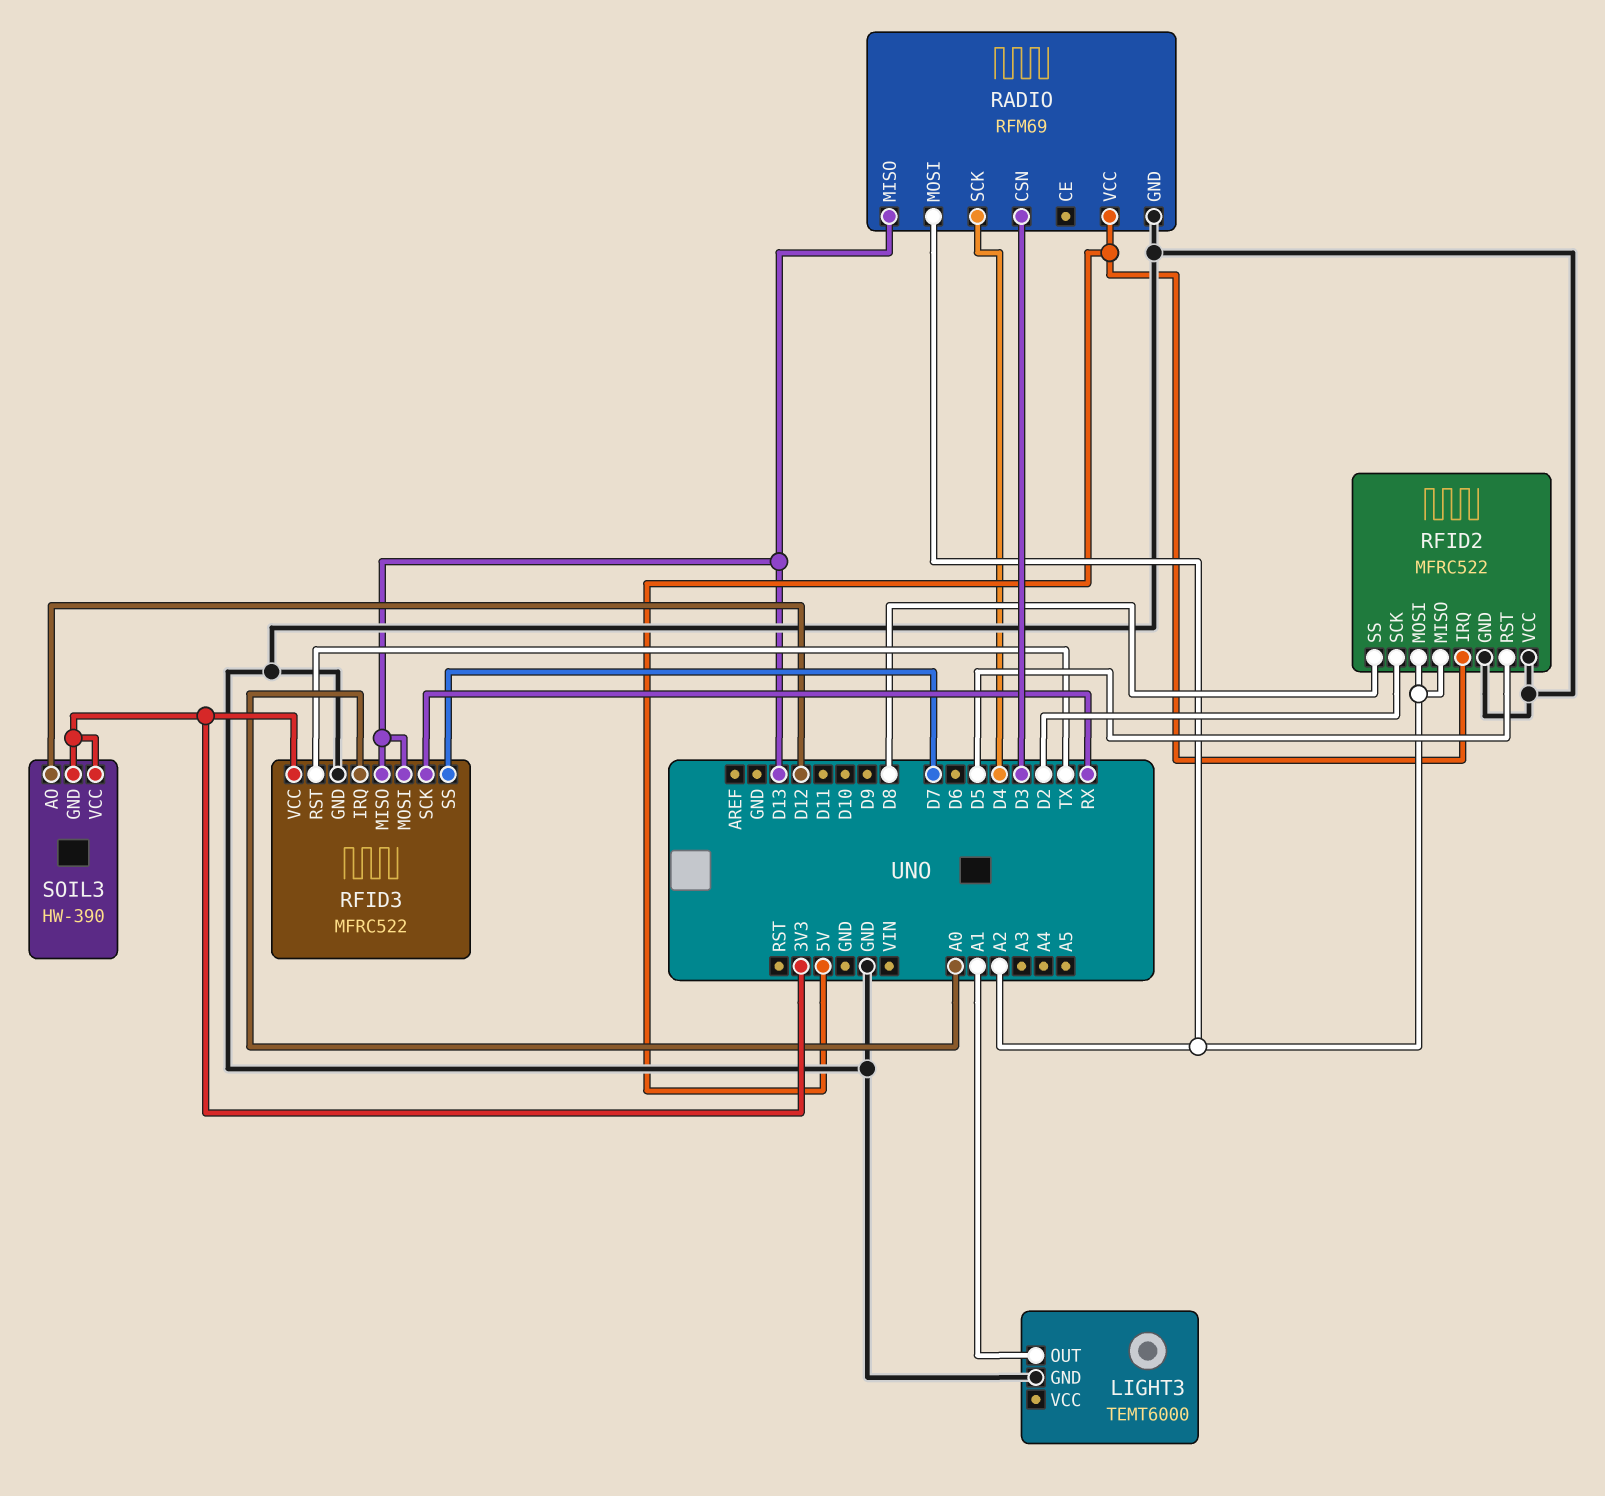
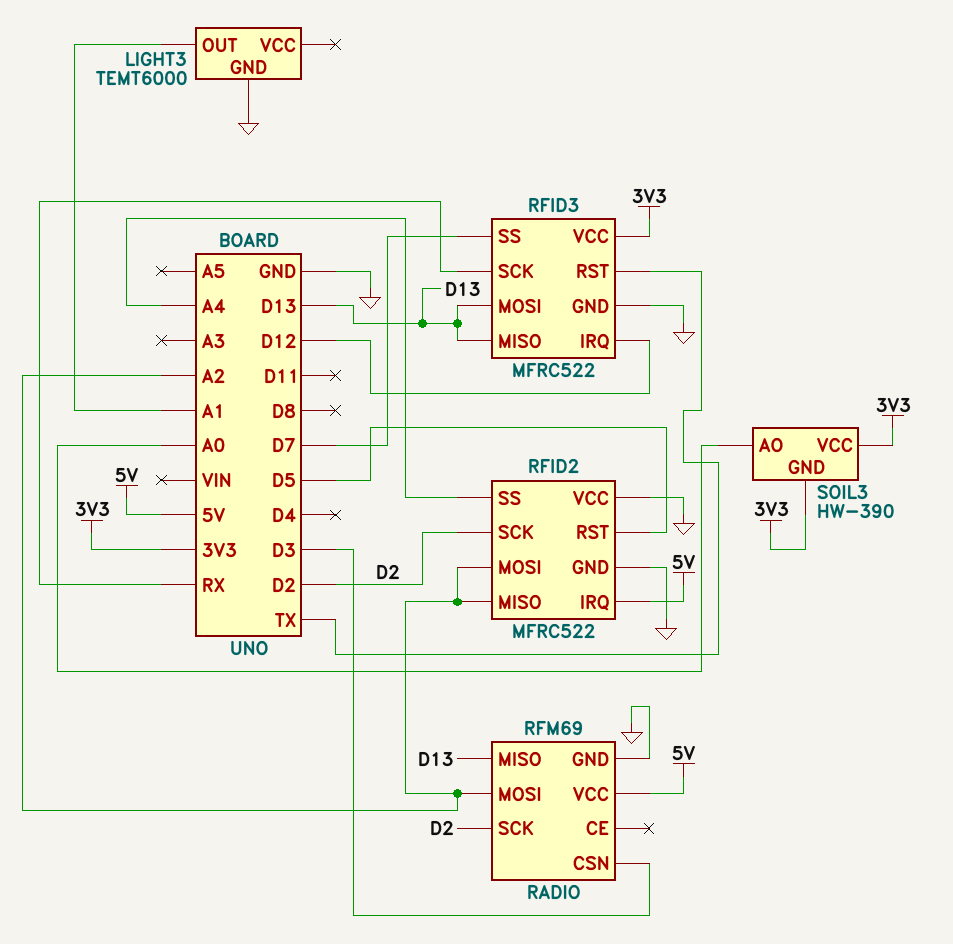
RADIO pin SCK: D4 -> D2
RFID2 pin SS: D8 -> A4
RFID3 pin IRQ: A0 -> D12
SOIL3 pin AO: D12 -> A0

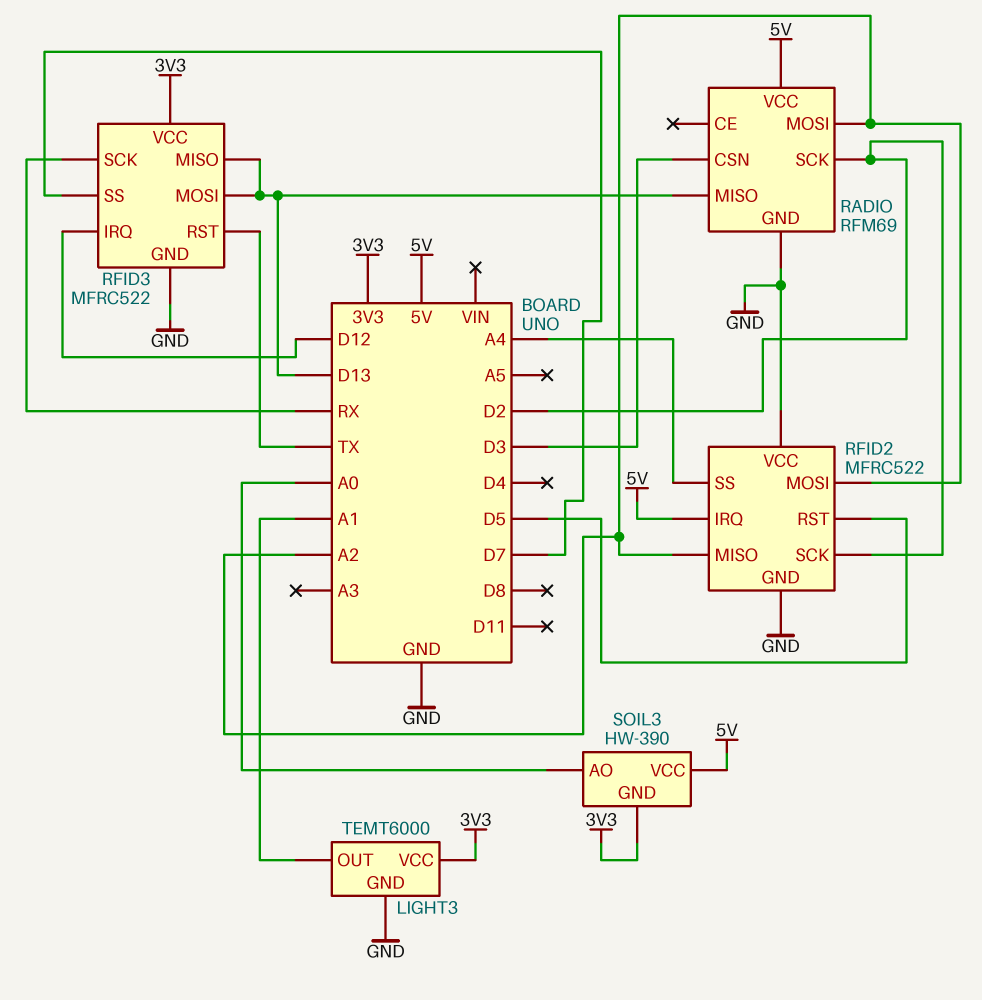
LIGHT3 pin VCC: none -> 3V3
SOIL3 pin VCC: 3V3 -> 5V

